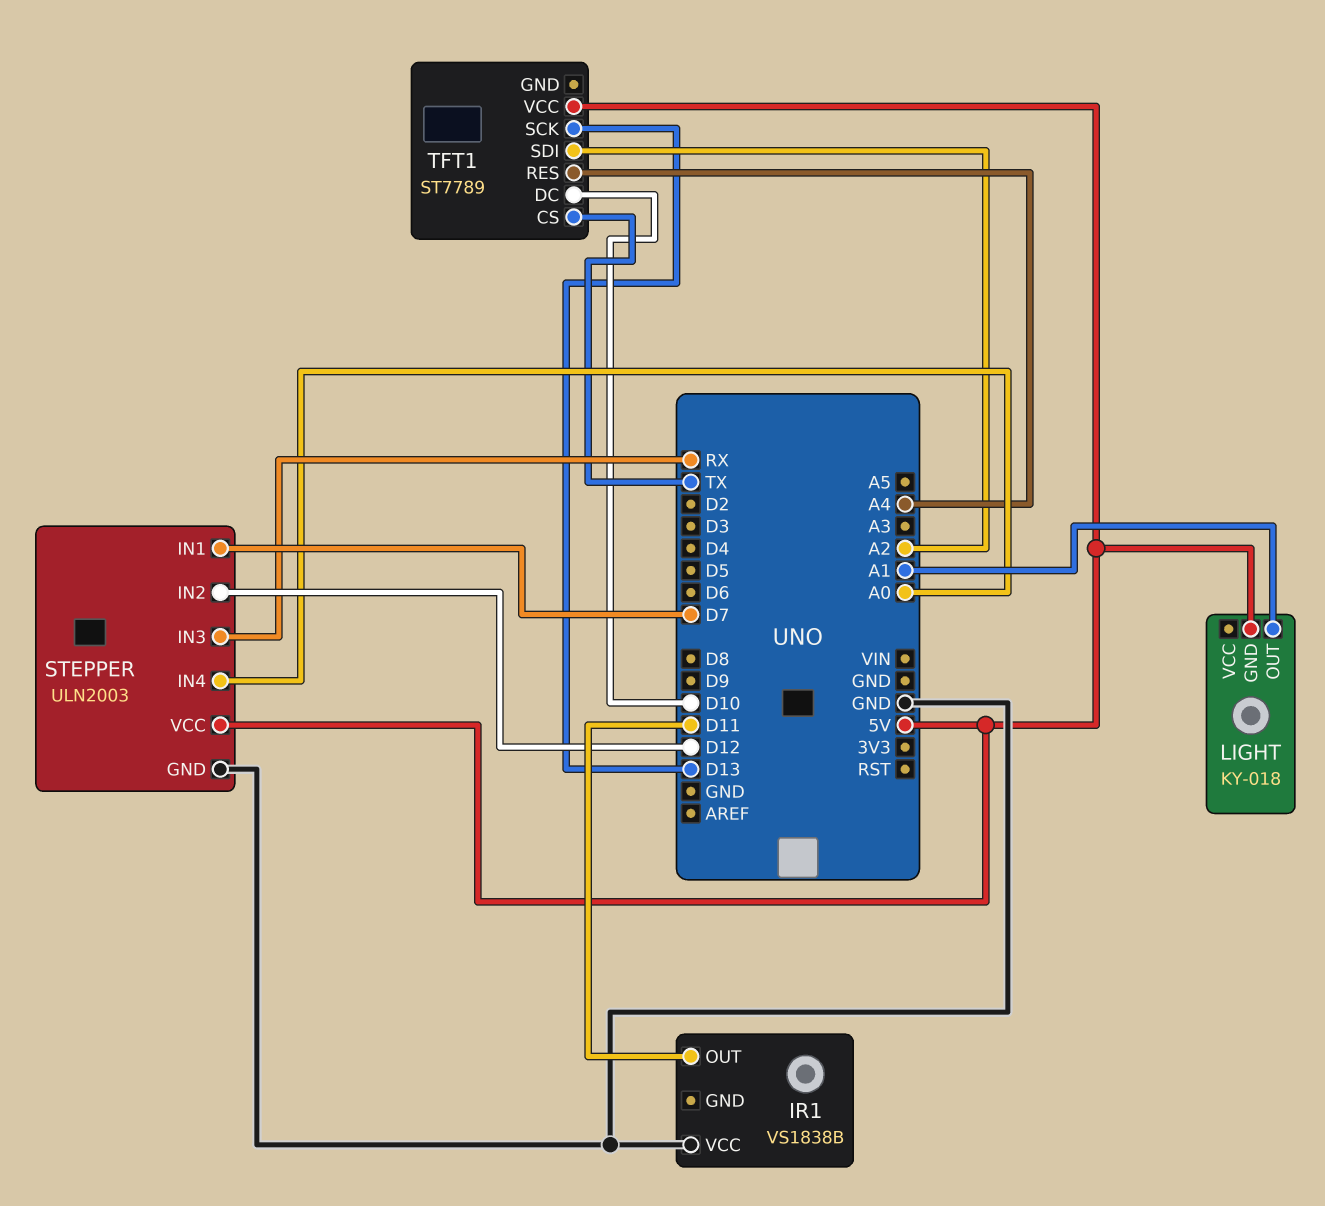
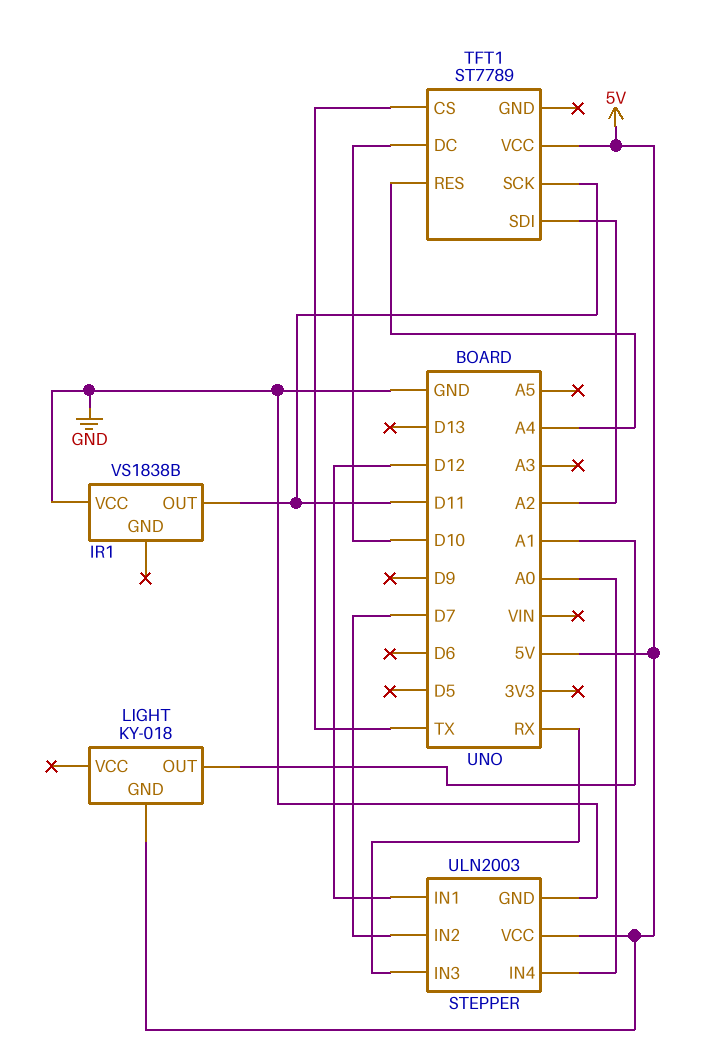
STEPPER pin IN1: D7 -> D12
STEPPER pin IN2: D12 -> D7
TFT1 pin SCK: D13 -> D11

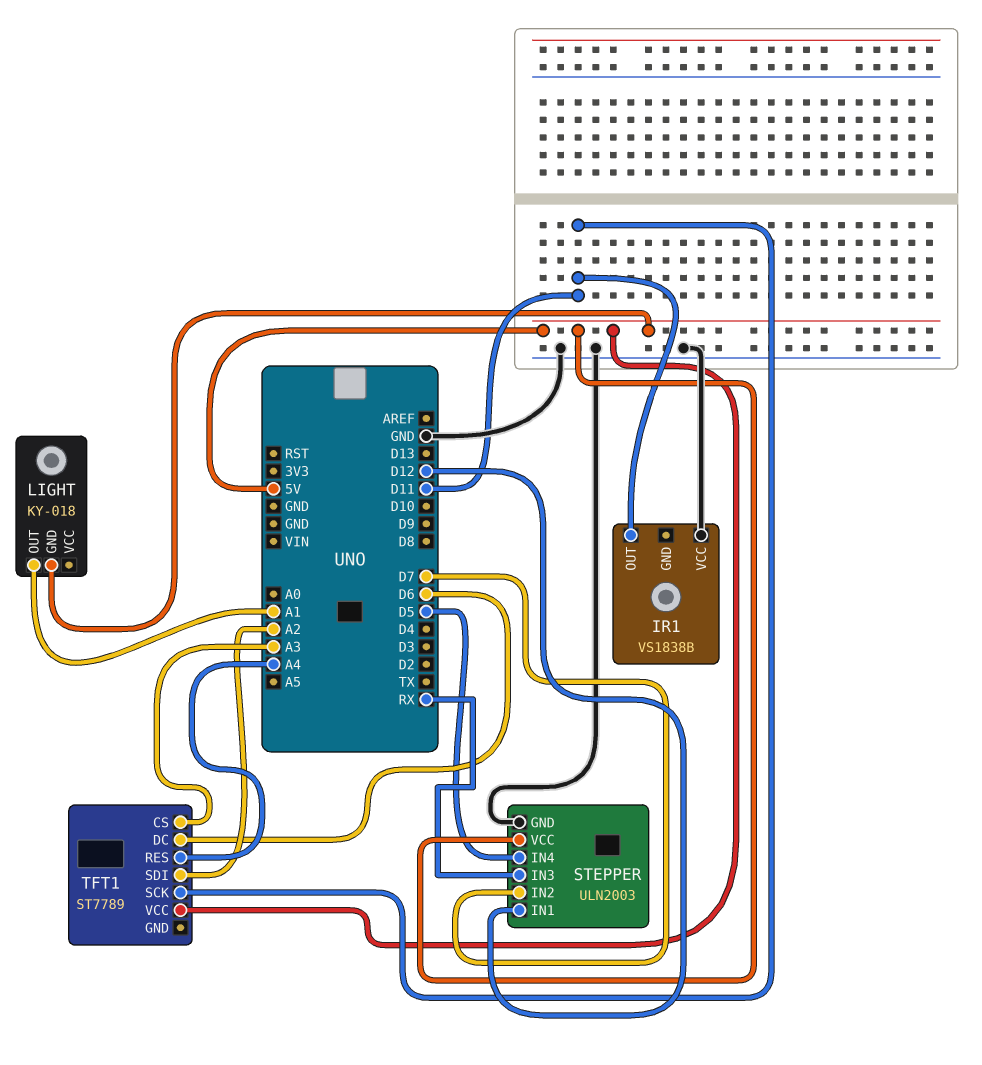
STEPPER pin IN4: A0 -> D5
TFT1 pin CS: TX -> A3
TFT1 pin DC: D10 -> D6

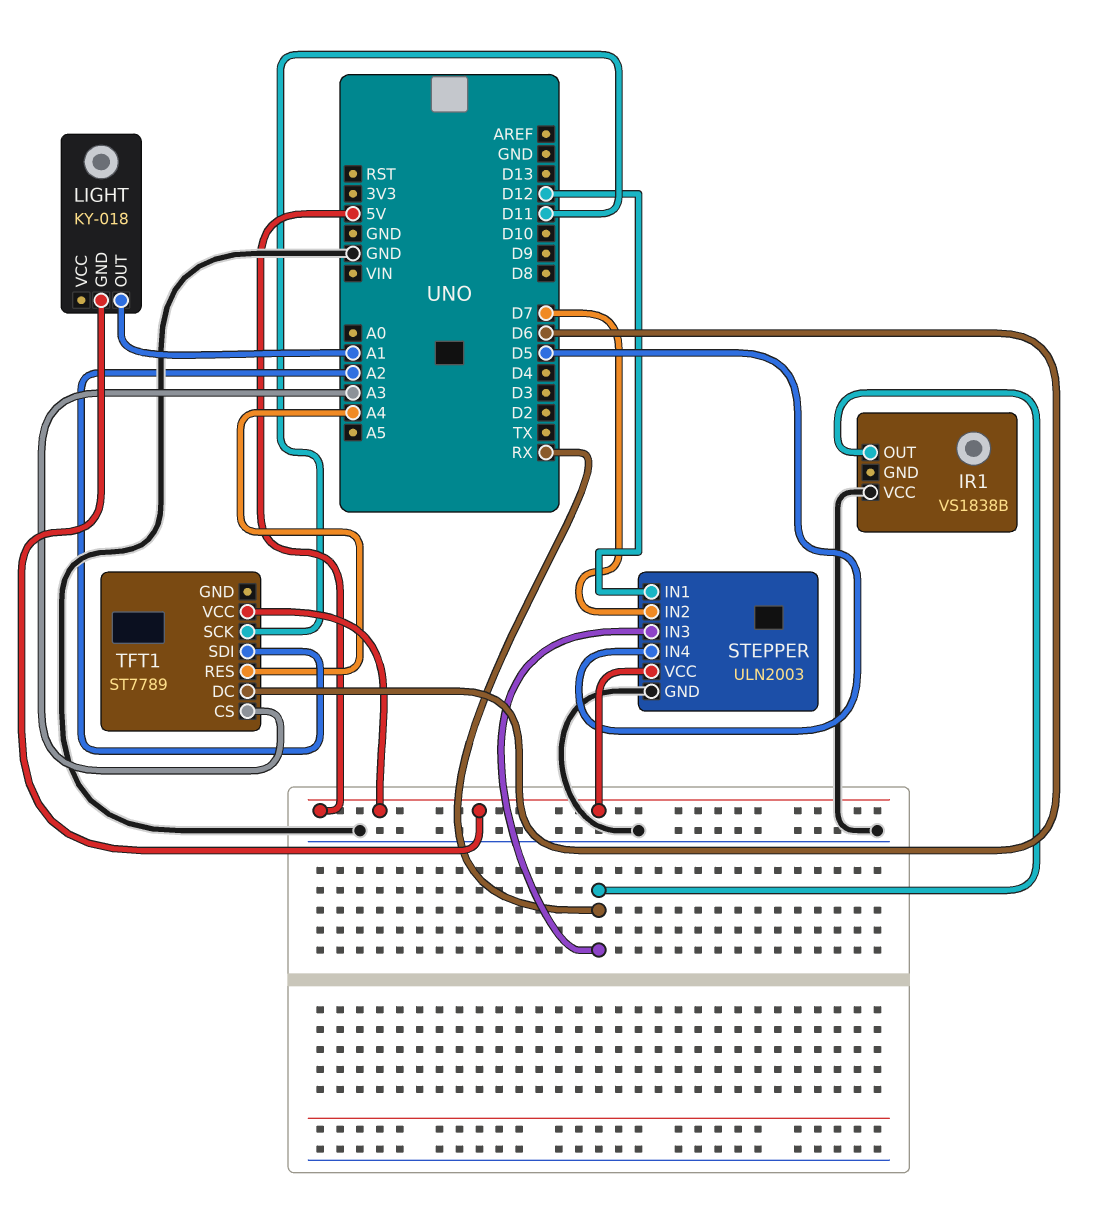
IR1 pin OUT: D11 -> RX

